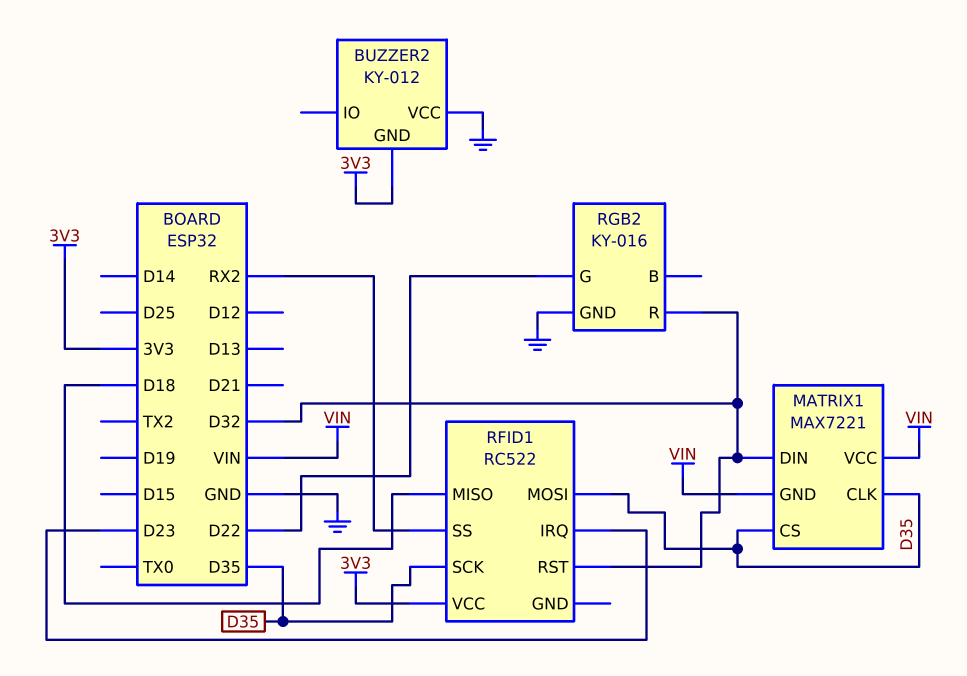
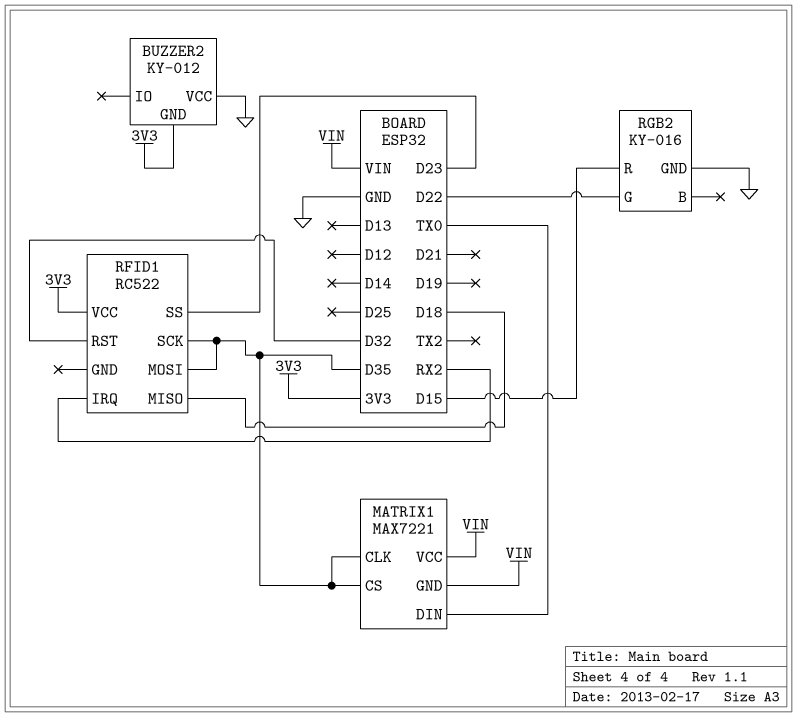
MATRIX1 pin DIN: D32 -> TX0
RFID1 pin IRQ: D23 -> RX2
RFID1 pin SS: RX2 -> D23
RGB2 pin R: D32 -> D15

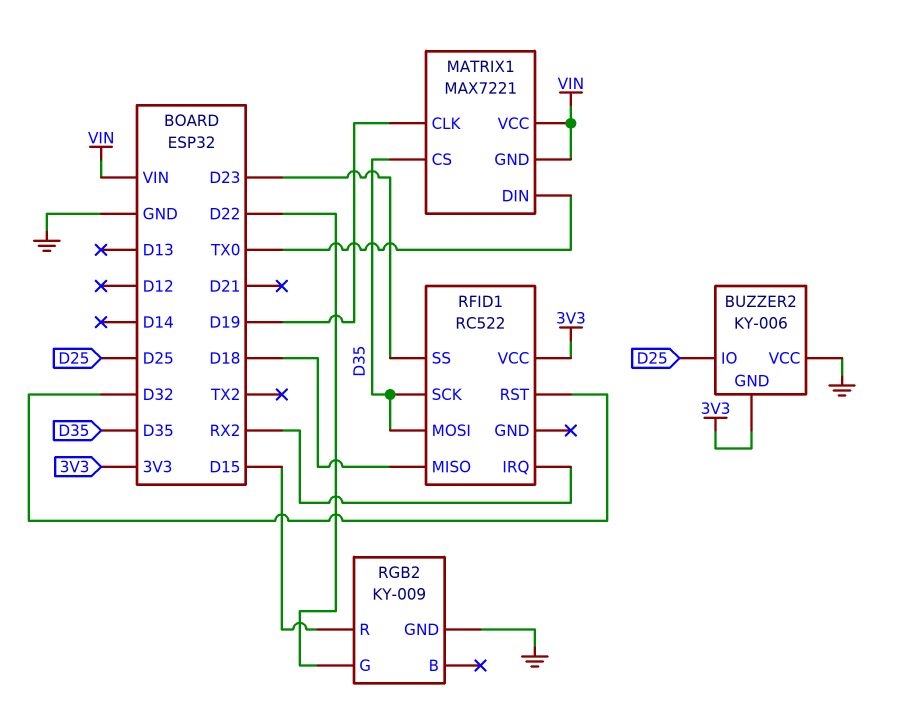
BUZZER2: KY-012 -> KY-006
BUZZER2 pin IO: none -> D25
MATRIX1 pin CLK: D35 -> D19
RGB2: KY-016 -> KY-009

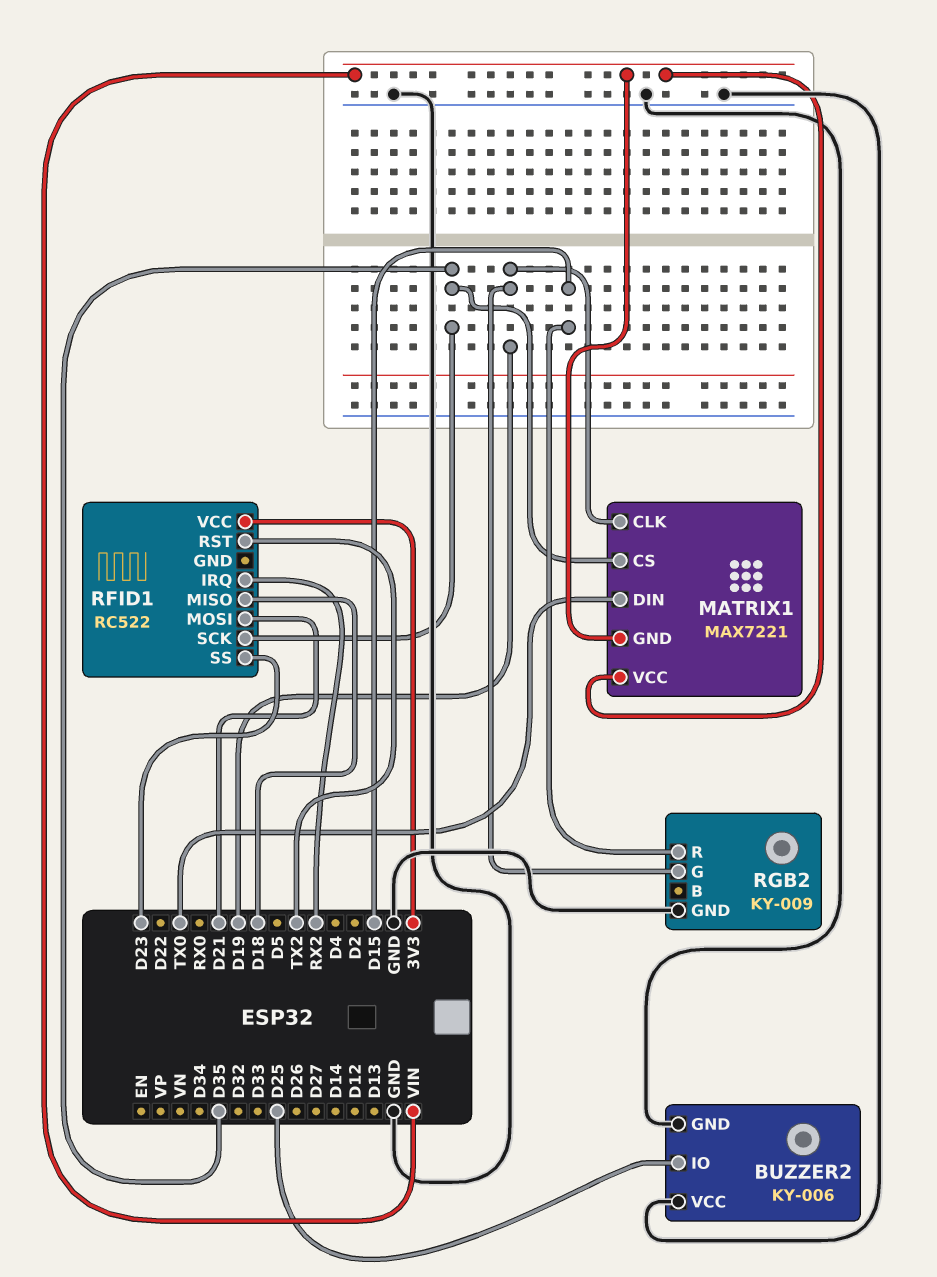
BUZZER2 pin GND: 3V3 -> GND
RFID1 pin MOSI: D35 -> D21
RFID1 pin RST: D32 -> TX2
RGB2 pin G: D22 -> D19

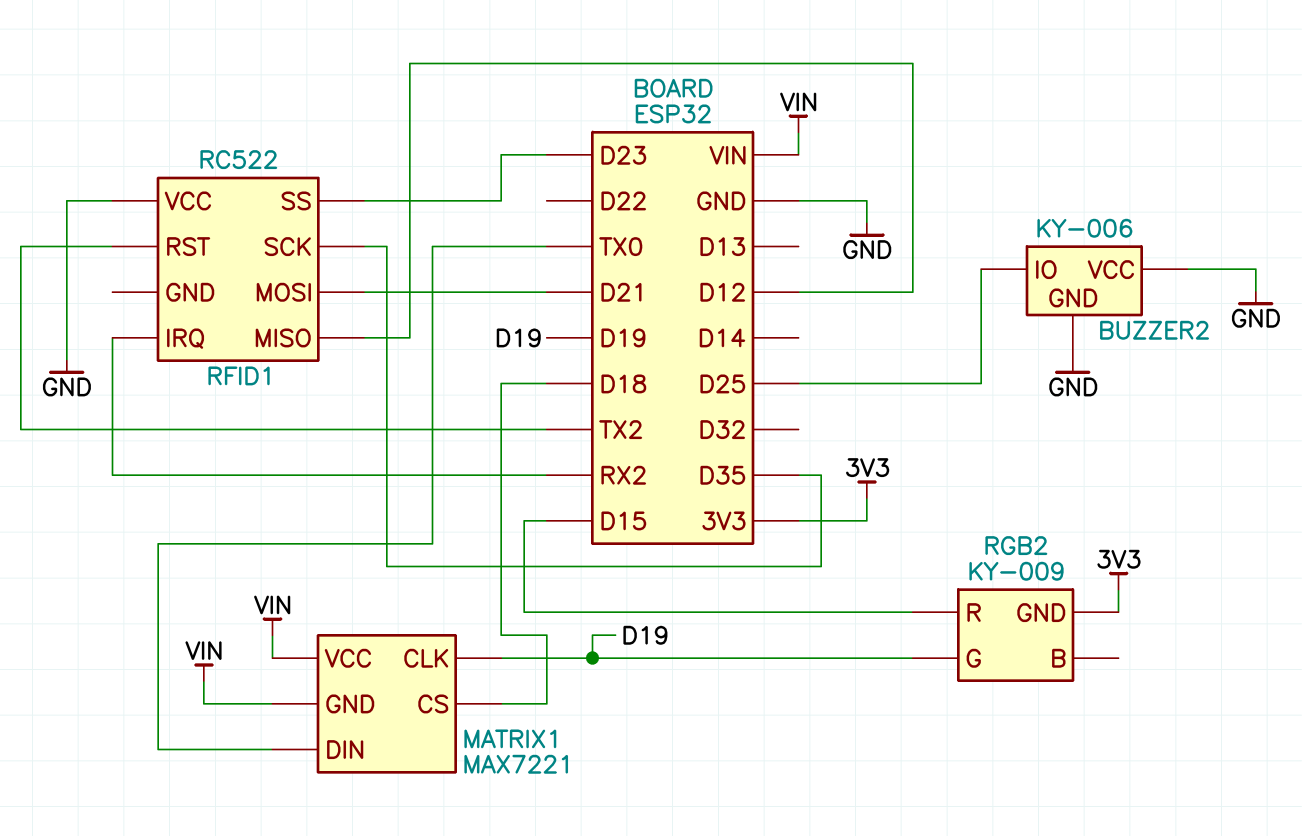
MATRIX1 pin CS: D35 -> D18
RFID1 pin MISO: D18 -> D12
RFID1 pin VCC: 3V3 -> GND
RGB2 pin GND: GND -> 3V3

